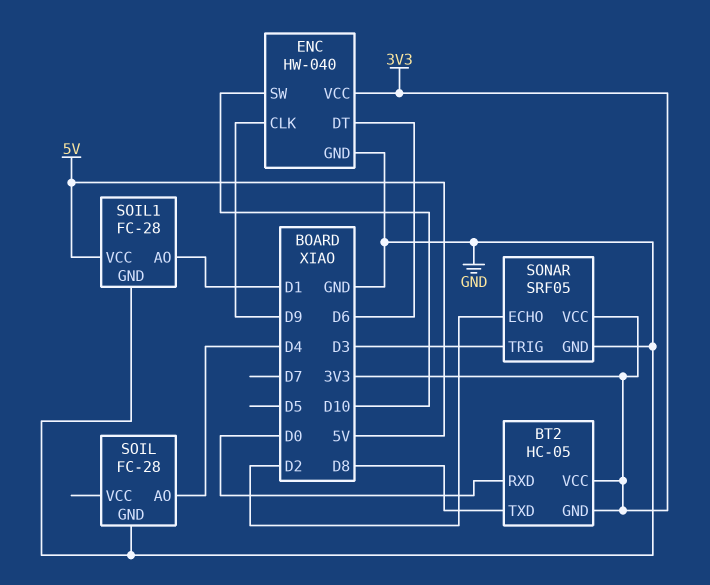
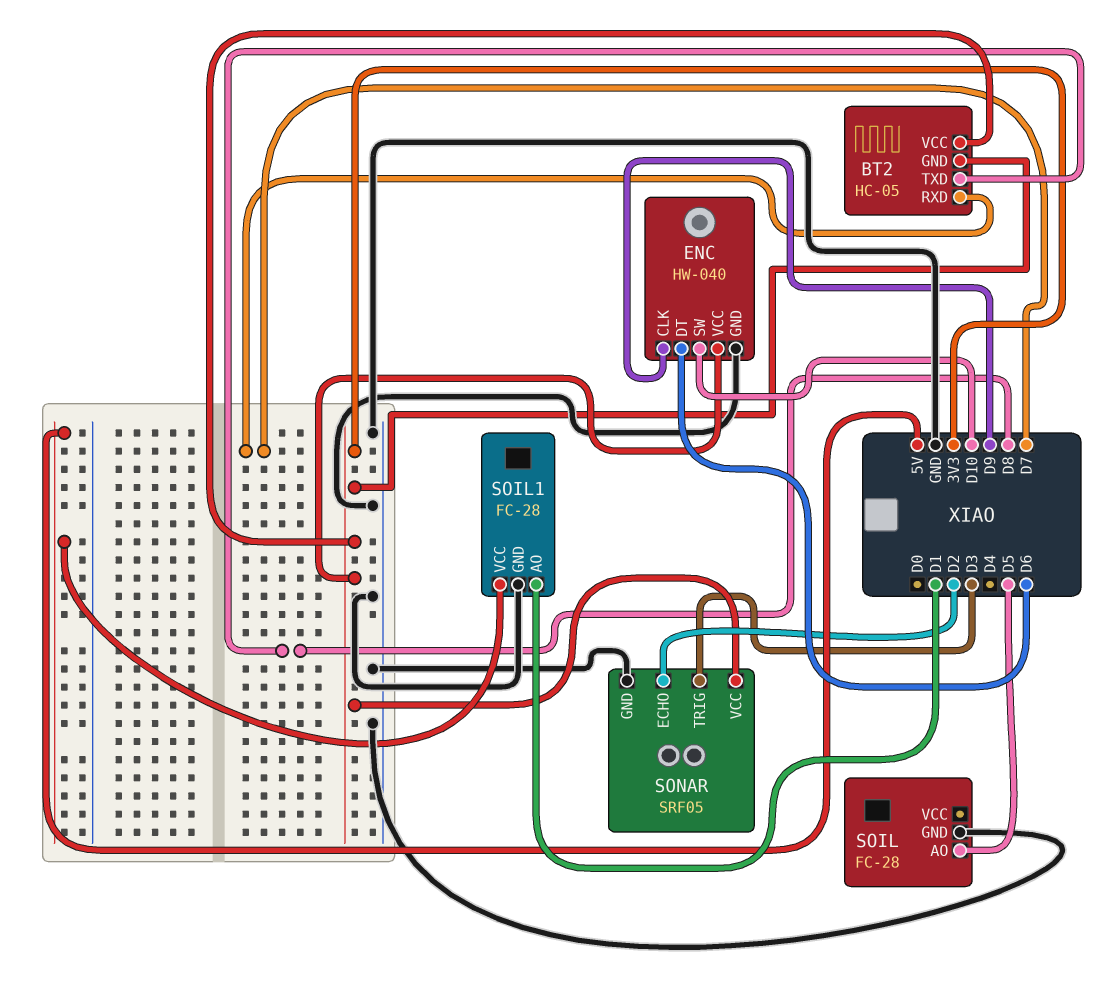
BT2 pin RXD: D0 -> D7
SOIL pin AO: D4 -> D5

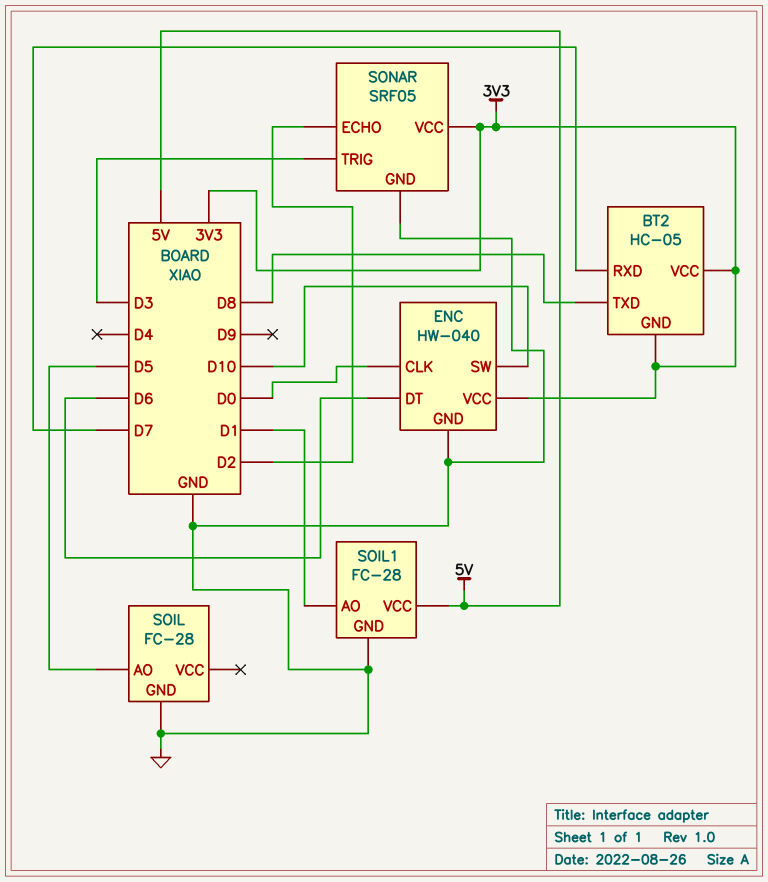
ENC pin CLK: D9 -> D0

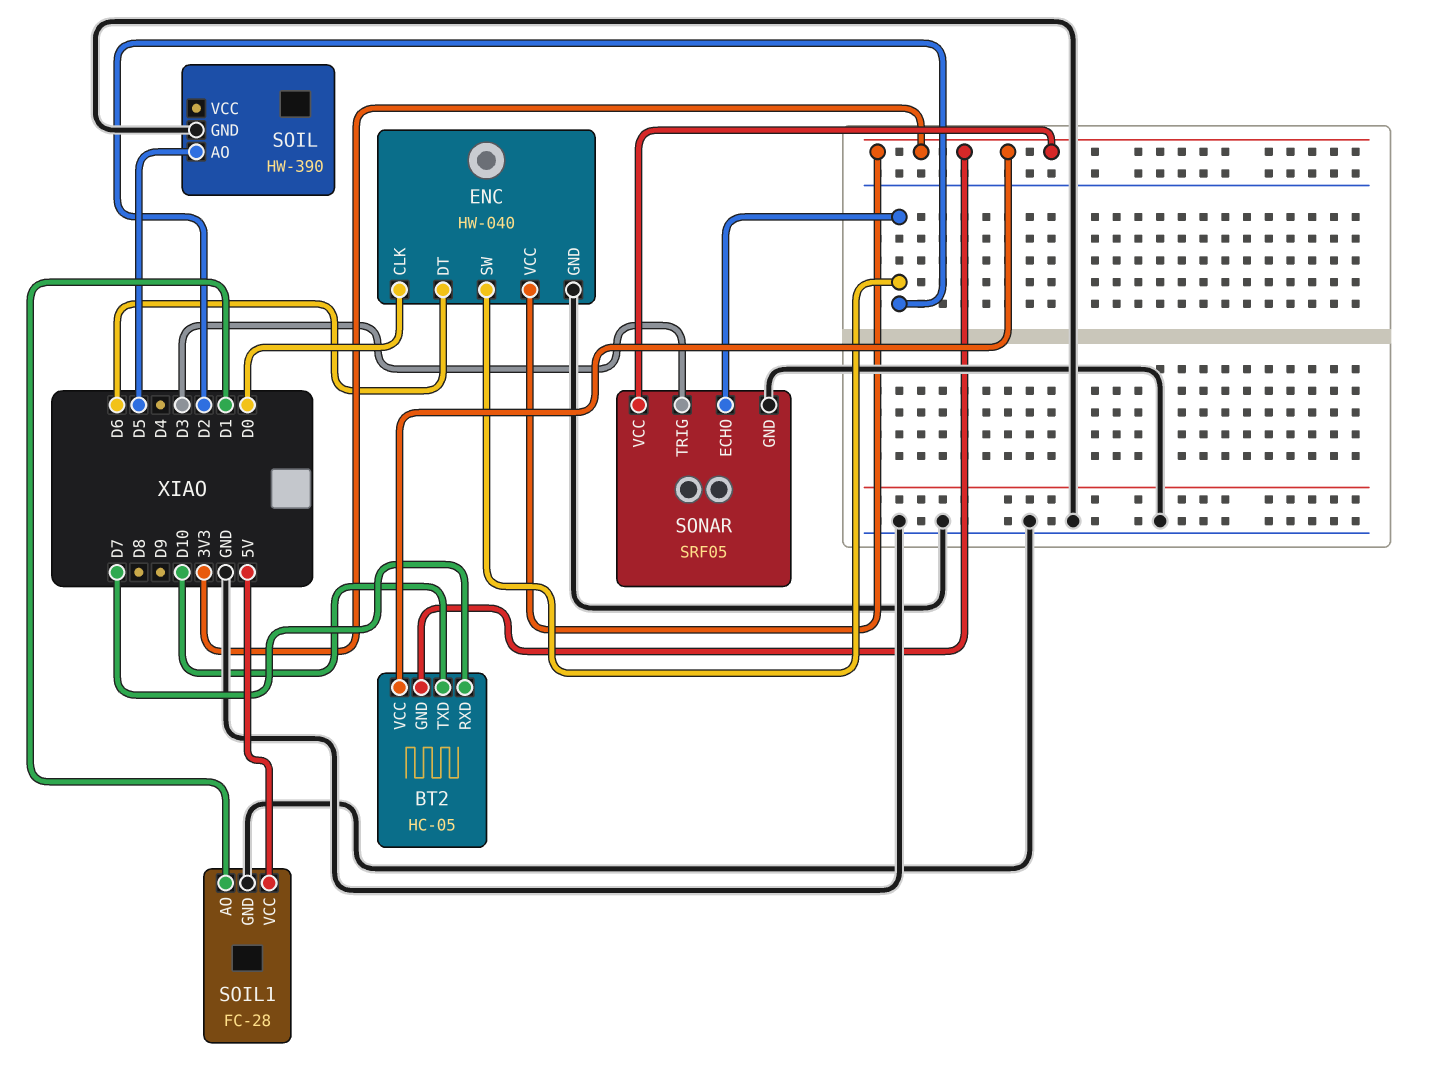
BT2 pin TXD: D8 -> D10
ENC pin SW: D10 -> D2
SOIL: FC-28 -> HW-390

